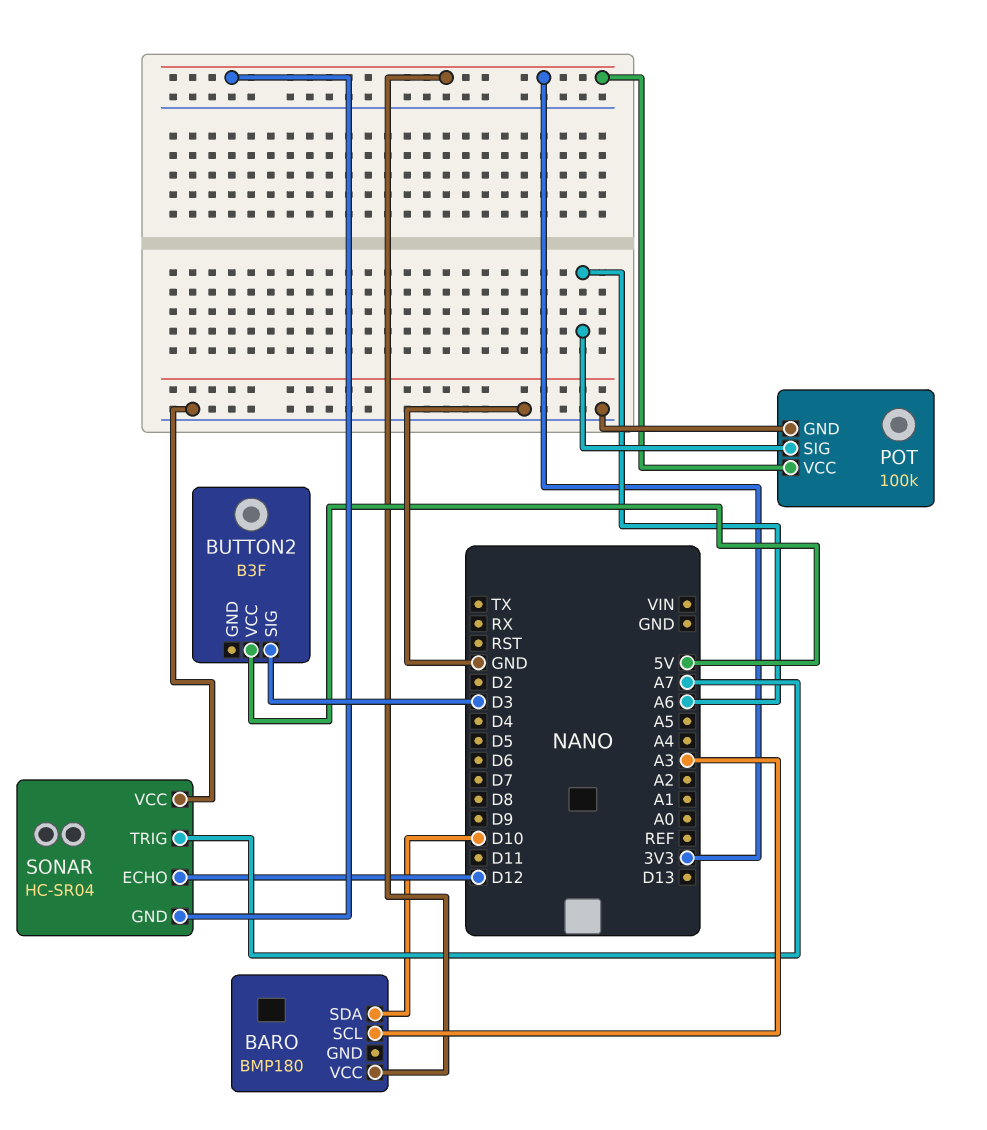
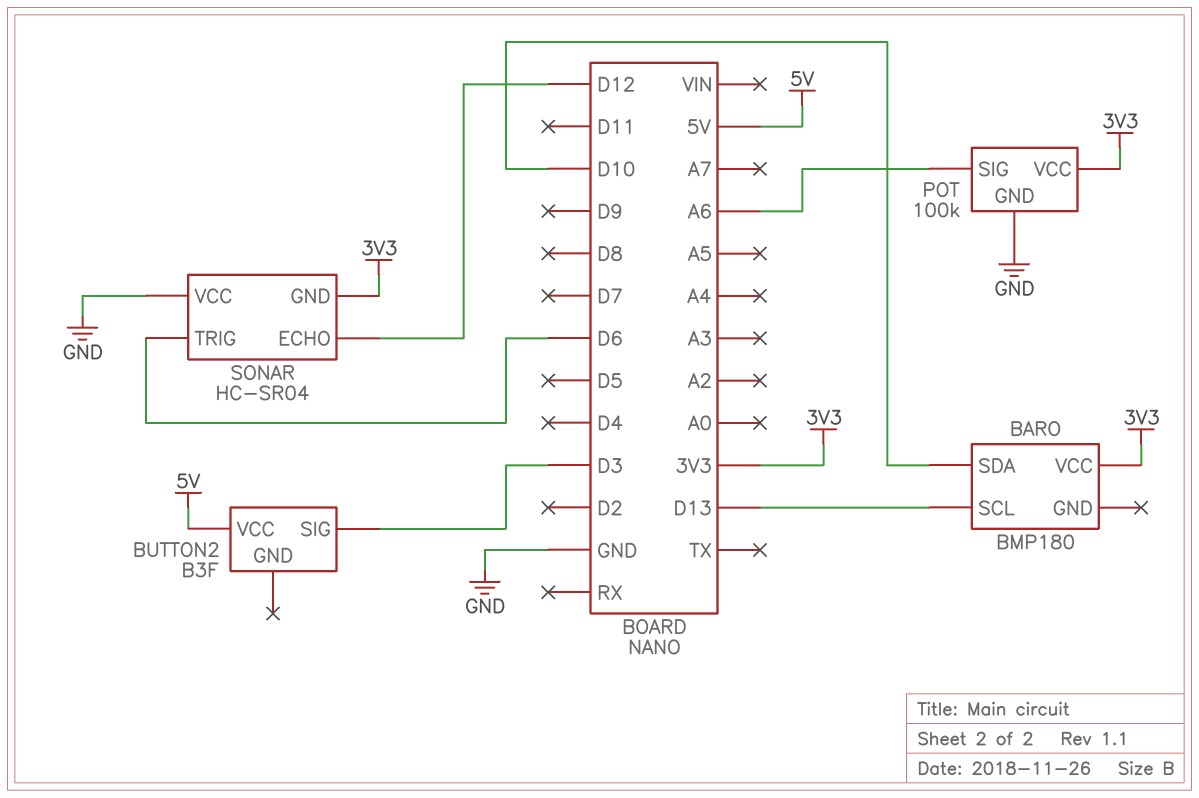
BARO pin SCL: A3 -> D13
SONAR pin TRIG: A7 -> D6

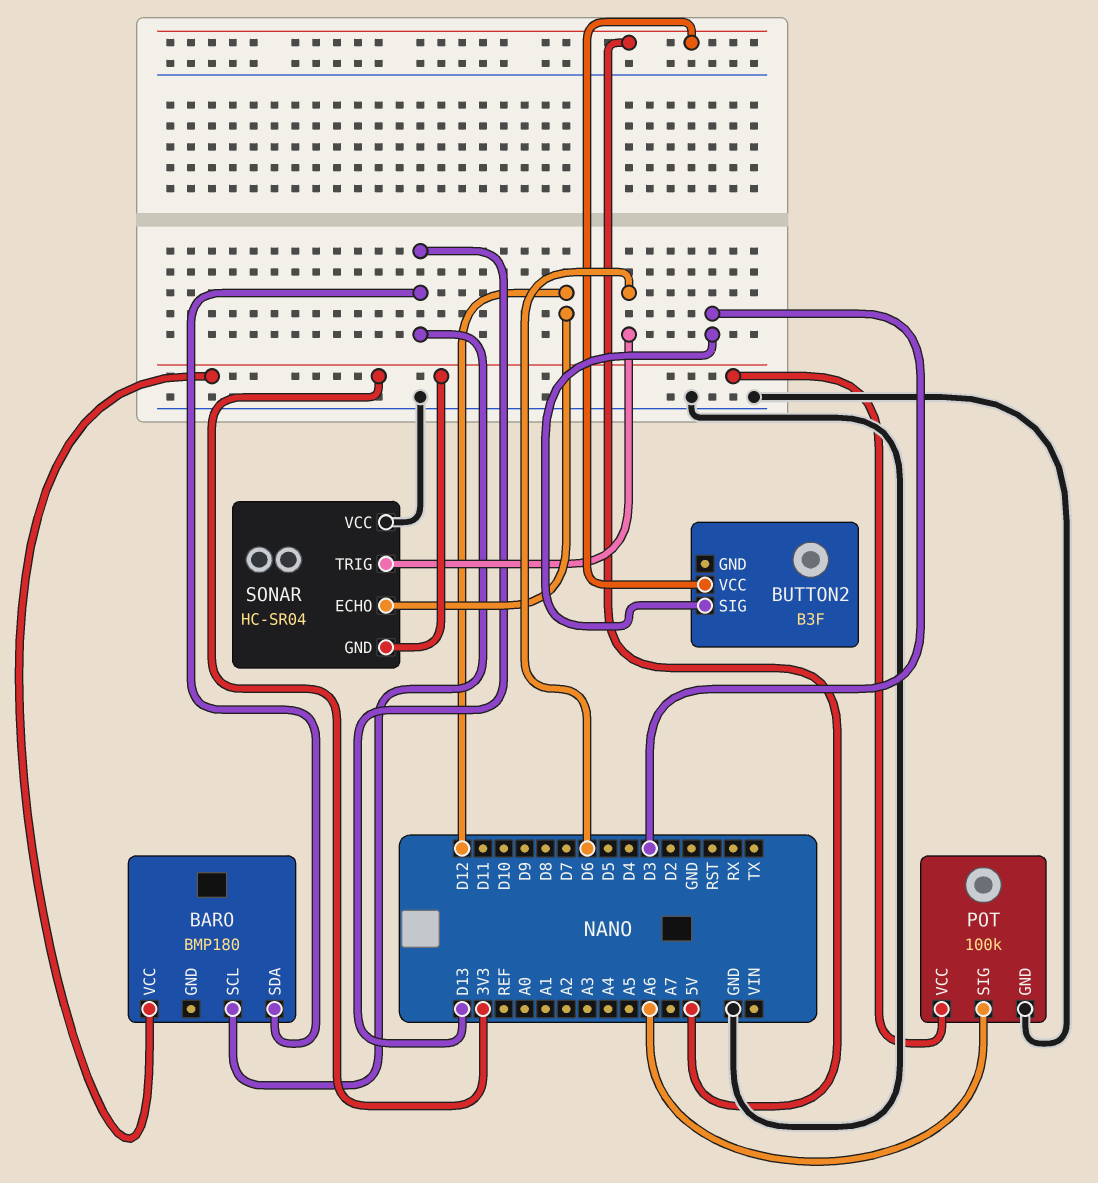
BARO pin SDA: D10 -> D13

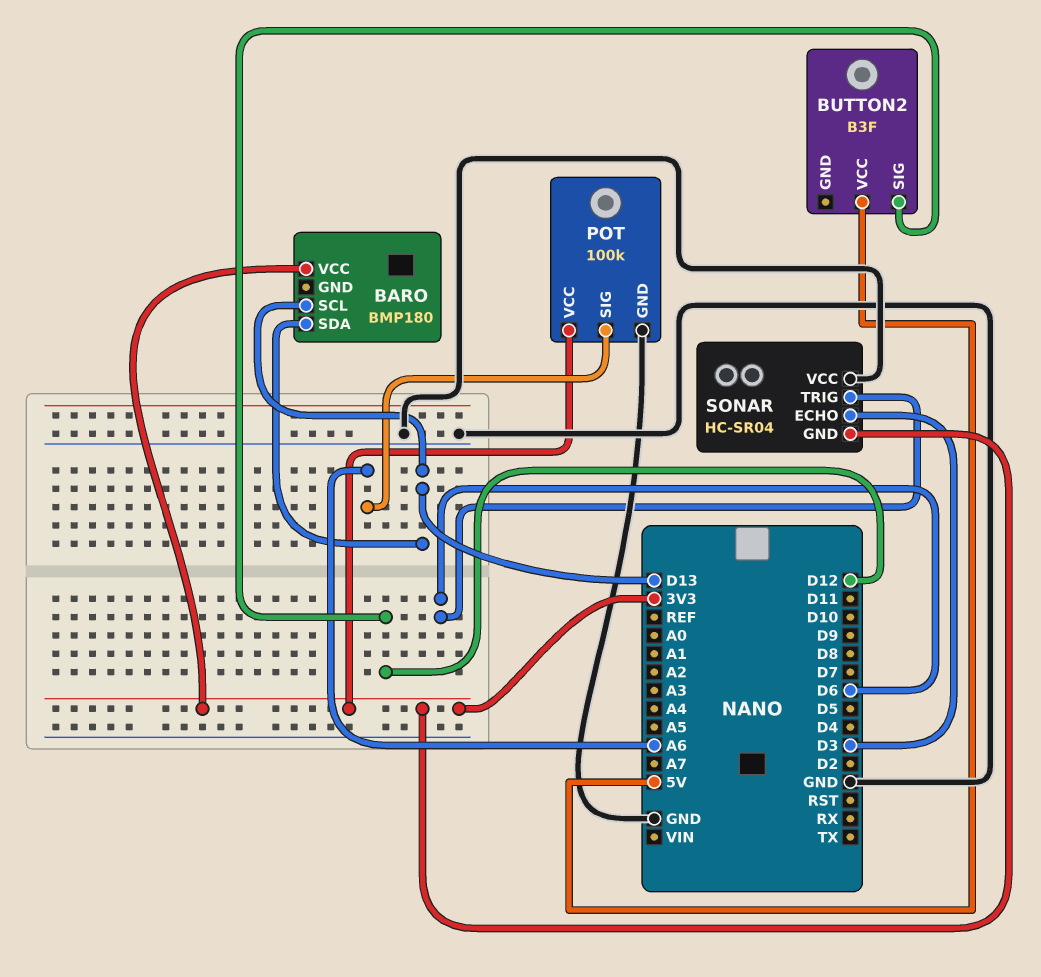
BUTTON2 pin SIG: D3 -> D12
SONAR pin ECHO: D12 -> D3

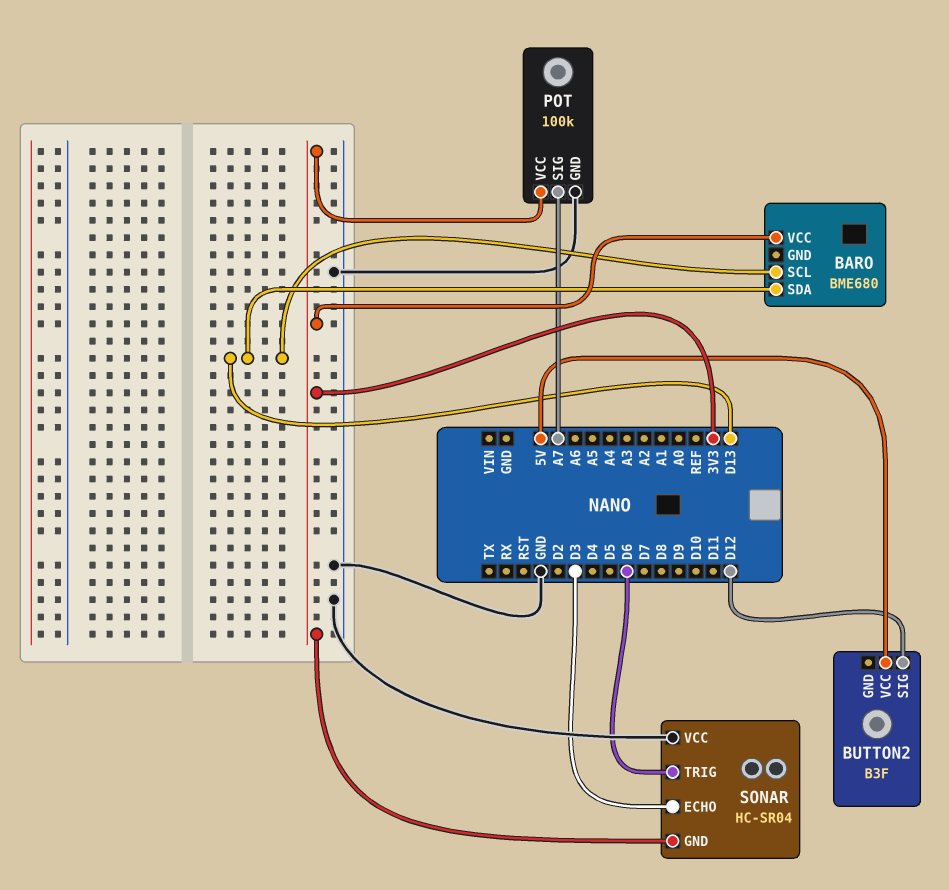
BARO: BMP180 -> BME680
POT pin SIG: A6 -> A7

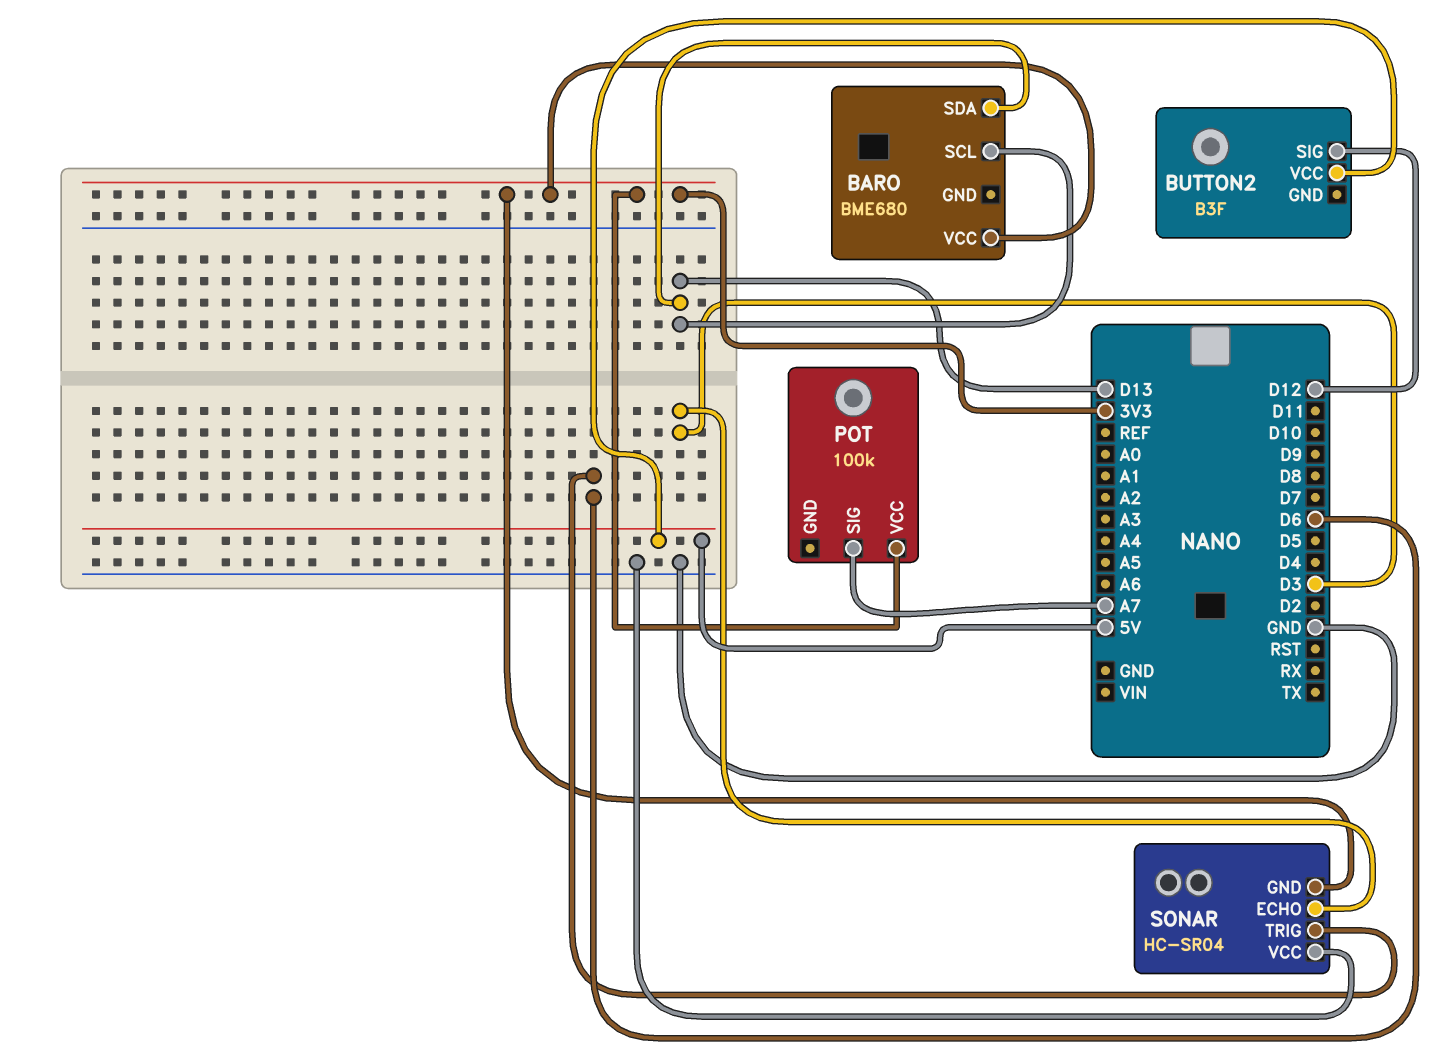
POT pin GND: GND -> none

